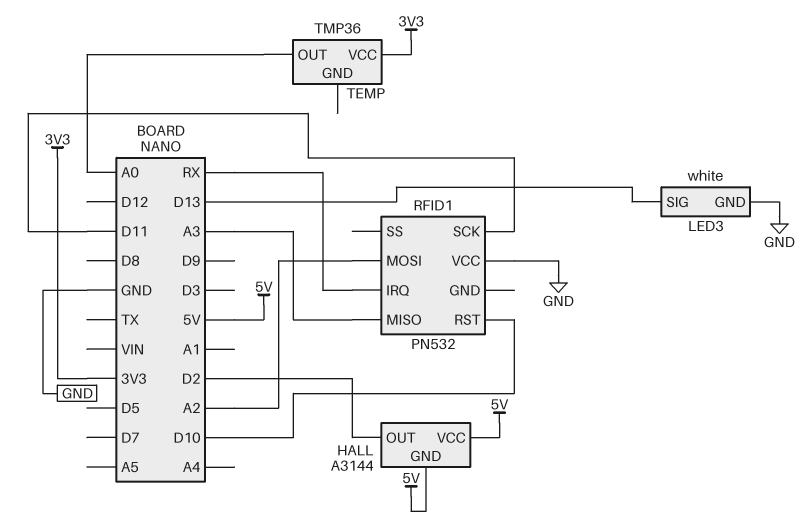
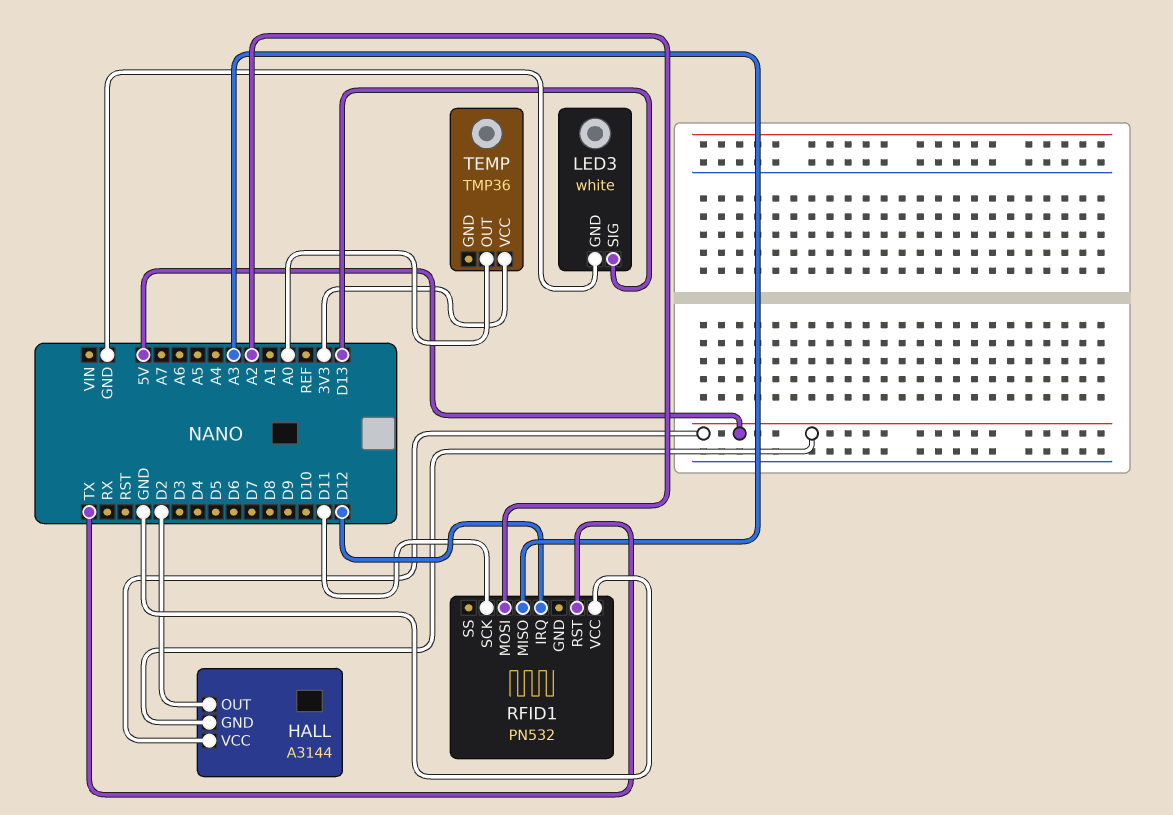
RFID1 pin IRQ: RX -> D12
RFID1 pin RST: D10 -> TX

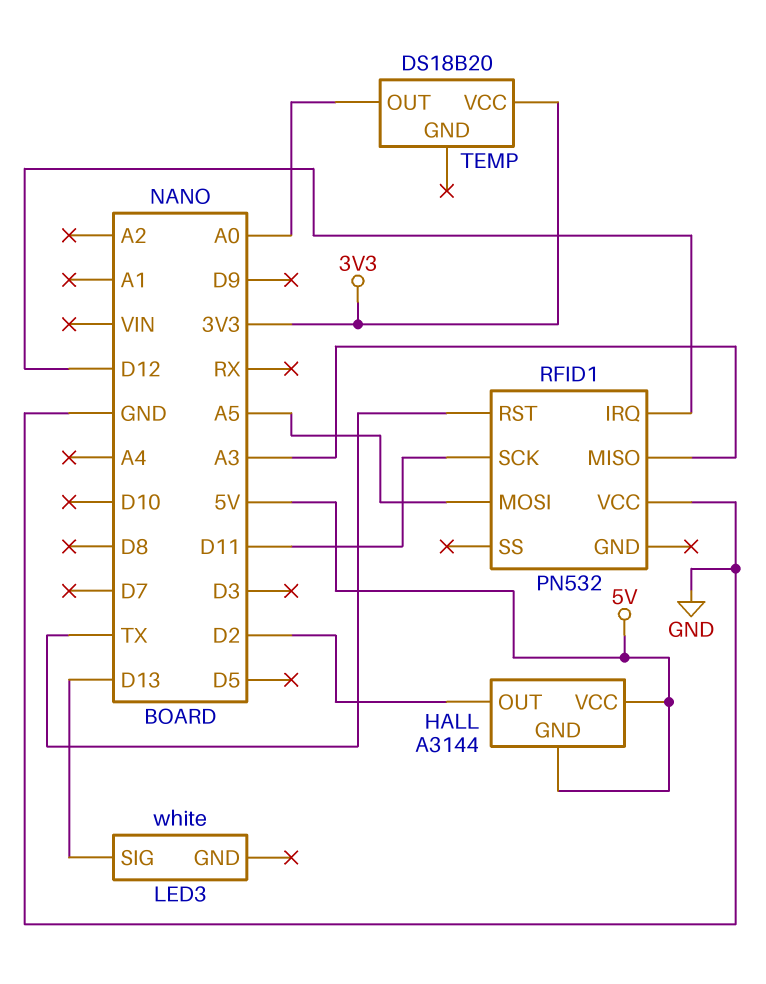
LED3 pin GND: GND -> none
RFID1 pin MOSI: A2 -> A5
TEMP: TMP36 -> DS18B20

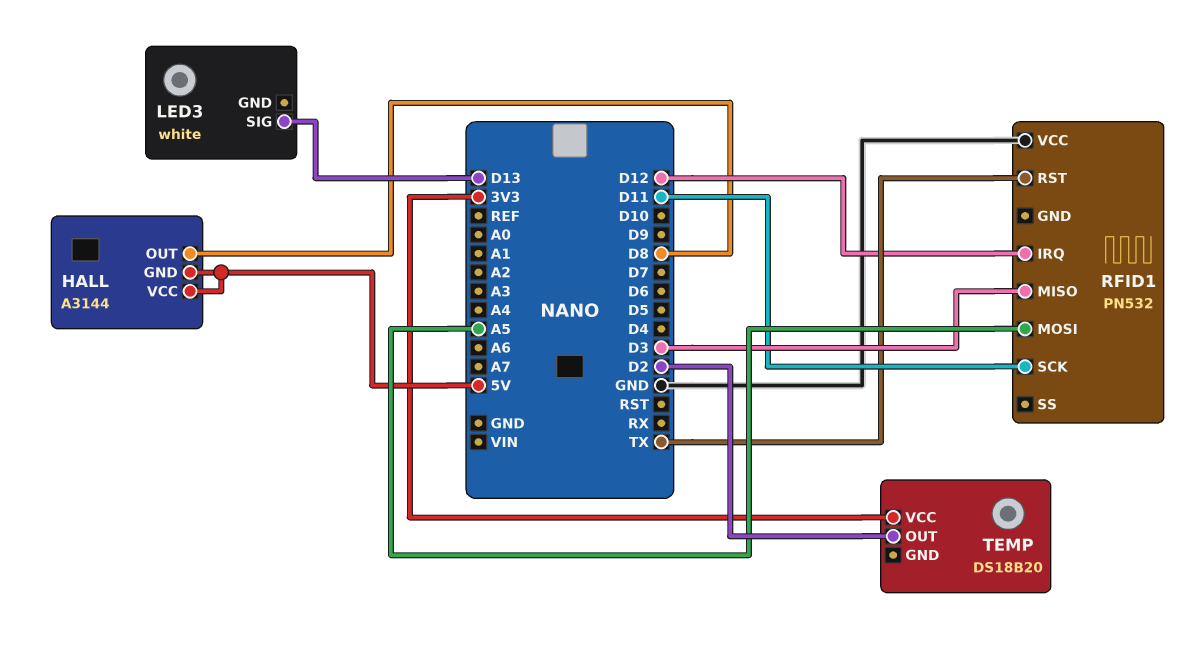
HALL pin OUT: D2 -> D8
RFID1 pin MISO: A3 -> D3
TEMP pin OUT: A0 -> D2

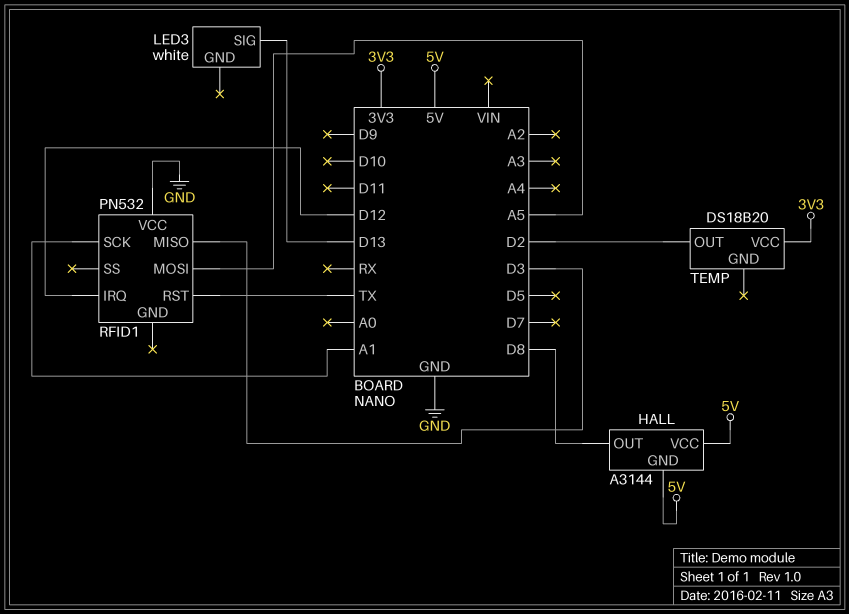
RFID1 pin SCK: D11 -> A1

